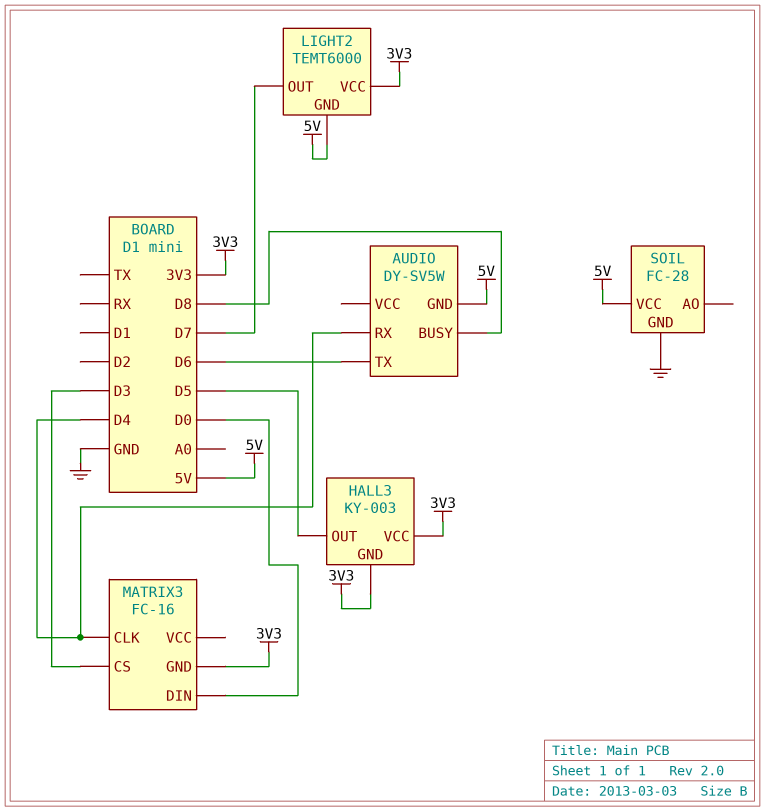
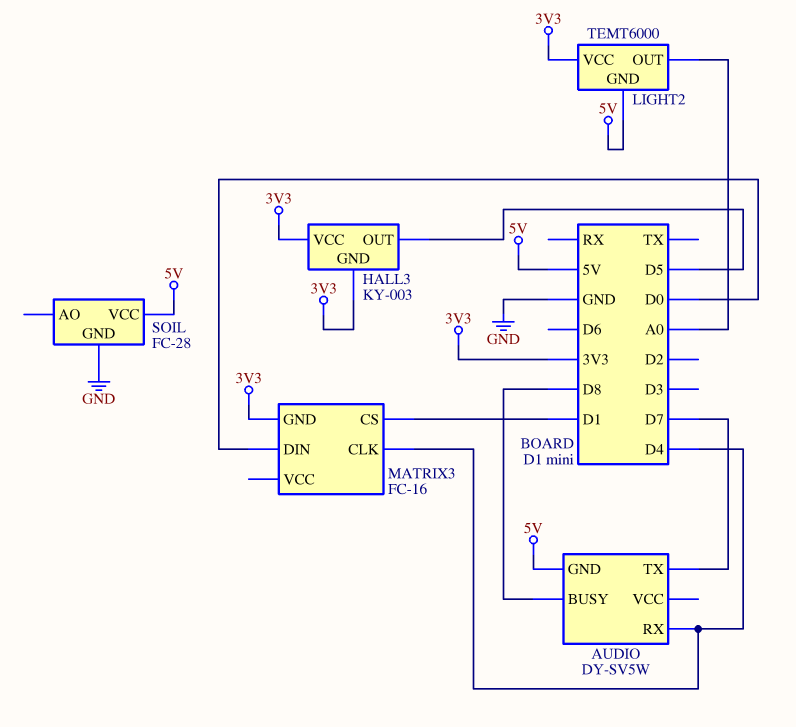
AUDIO pin TX: D6 -> D7
LIGHT2 pin OUT: D7 -> A0
MATRIX3 pin CS: D3 -> D1

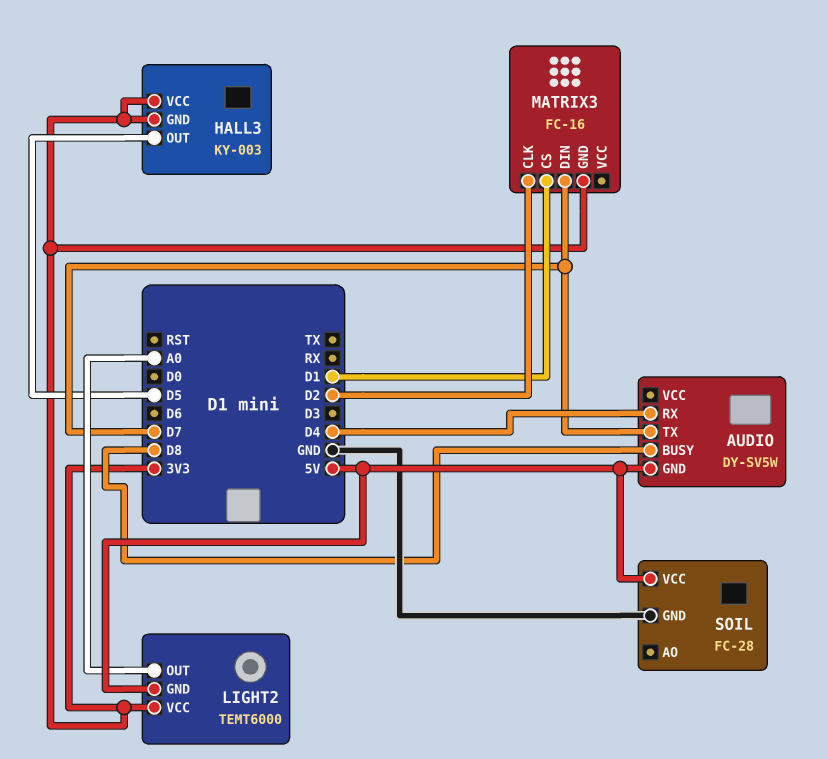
MATRIX3 pin CLK: D4 -> D2
MATRIX3 pin DIN: D0 -> D7

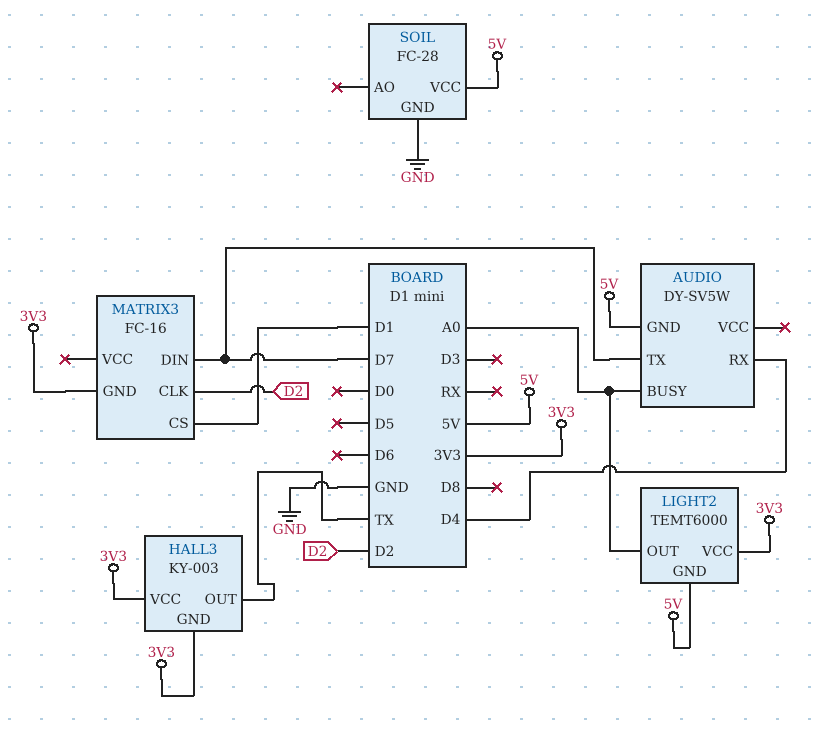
AUDIO pin BUSY: D8 -> A0
HALL3 pin OUT: D5 -> TX

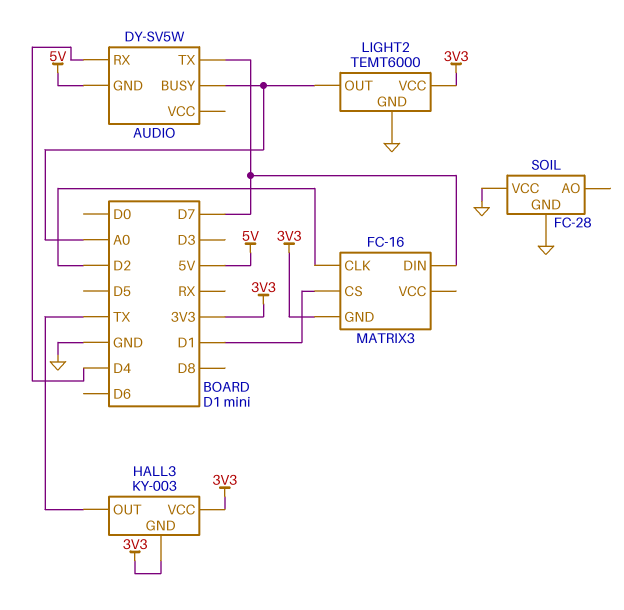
LIGHT2 pin GND: 5V -> GND
SOIL pin VCC: 5V -> GND

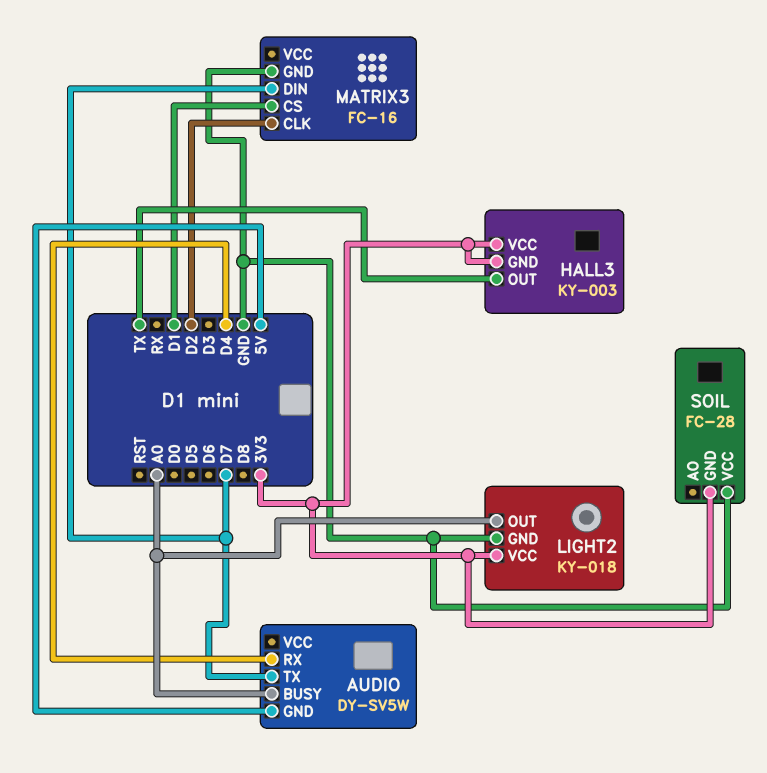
LIGHT2: TEMT6000 -> KY-018
MATRIX3 pin GND: 3V3 -> GND
SOIL pin GND: GND -> 3V3

